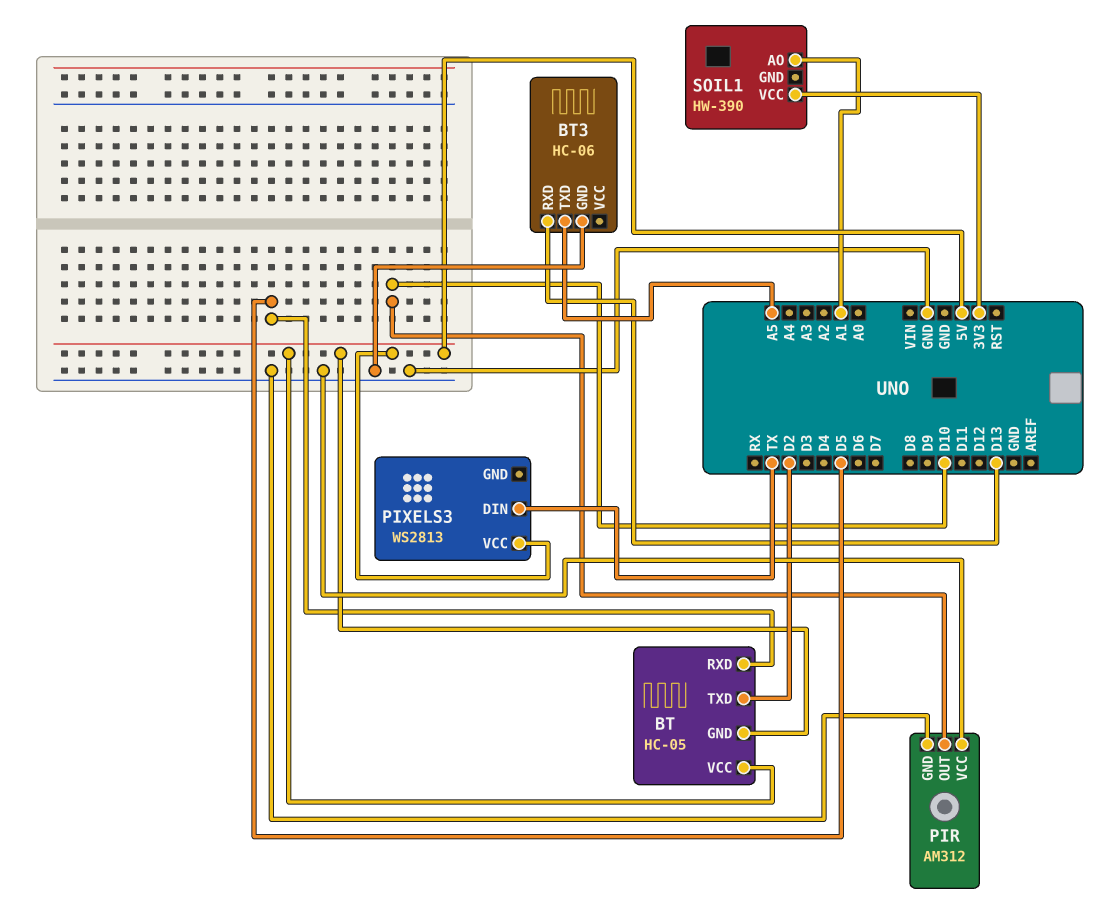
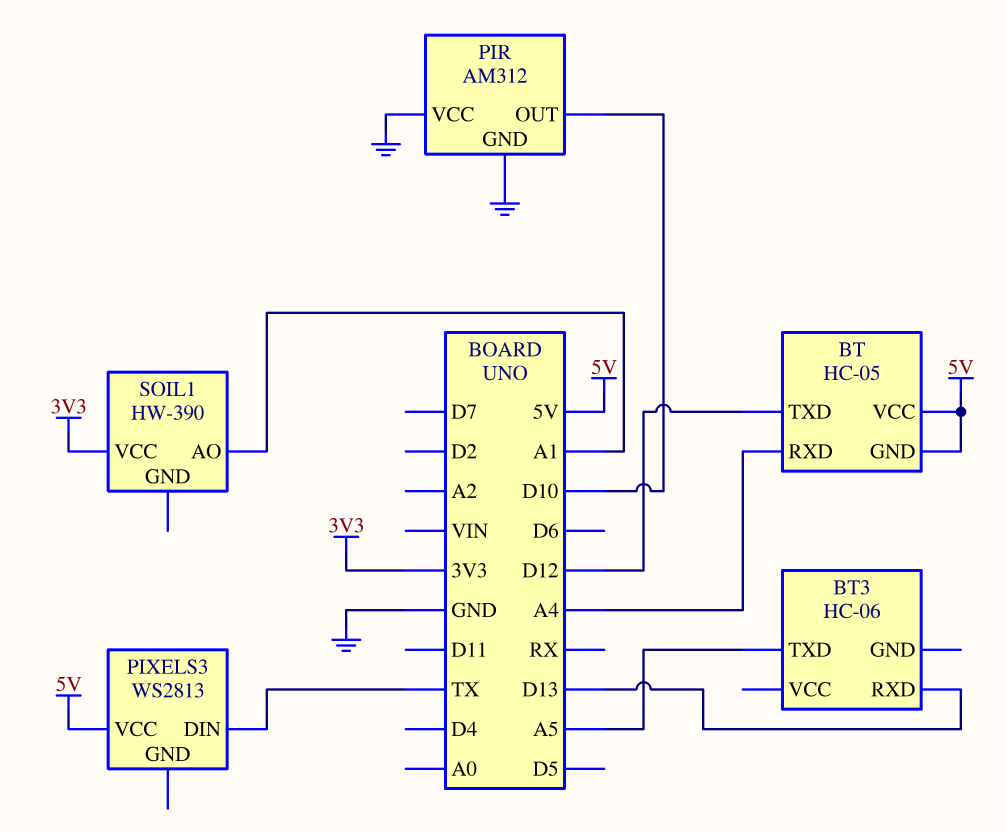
BT pin RXD: D5 -> A4
BT pin TXD: D2 -> D12
BT3 pin GND: GND -> none

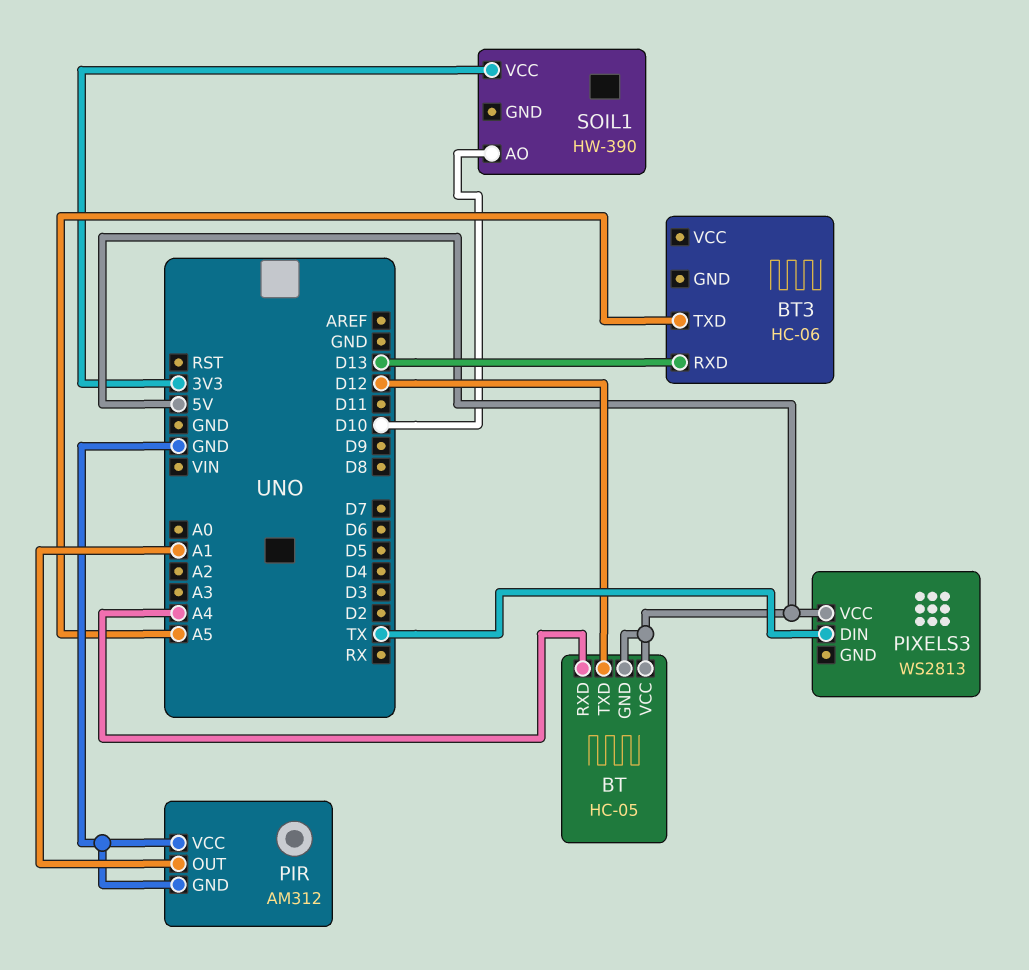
PIR pin OUT: D10 -> A1
SOIL1 pin AO: A1 -> D10

